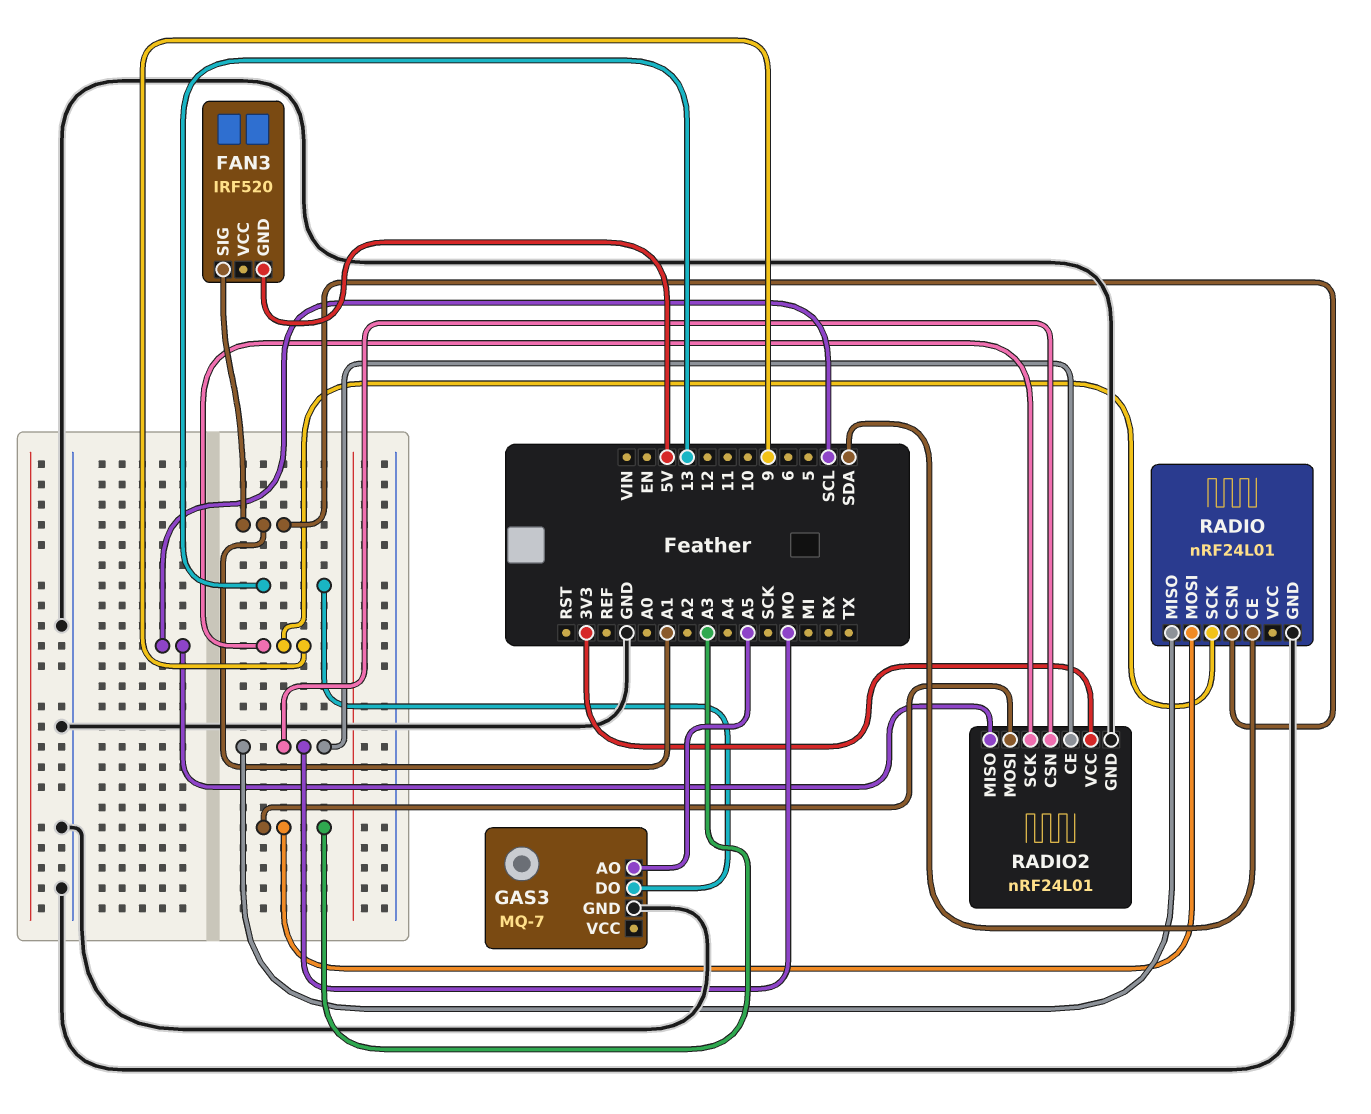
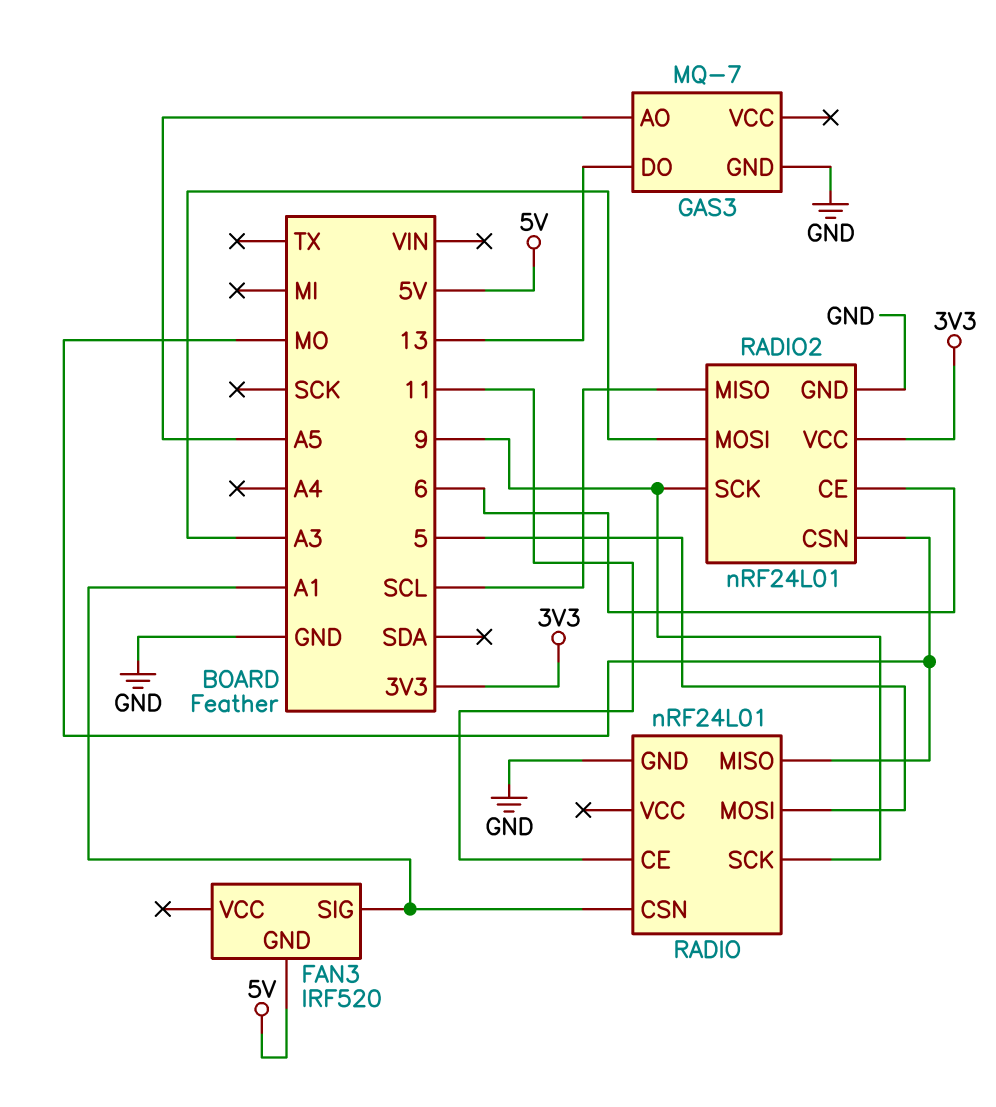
RADIO pin CE: SDA -> 11
RADIO pin MOSI: A3 -> 5
RADIO2 pin CE: MO -> 6

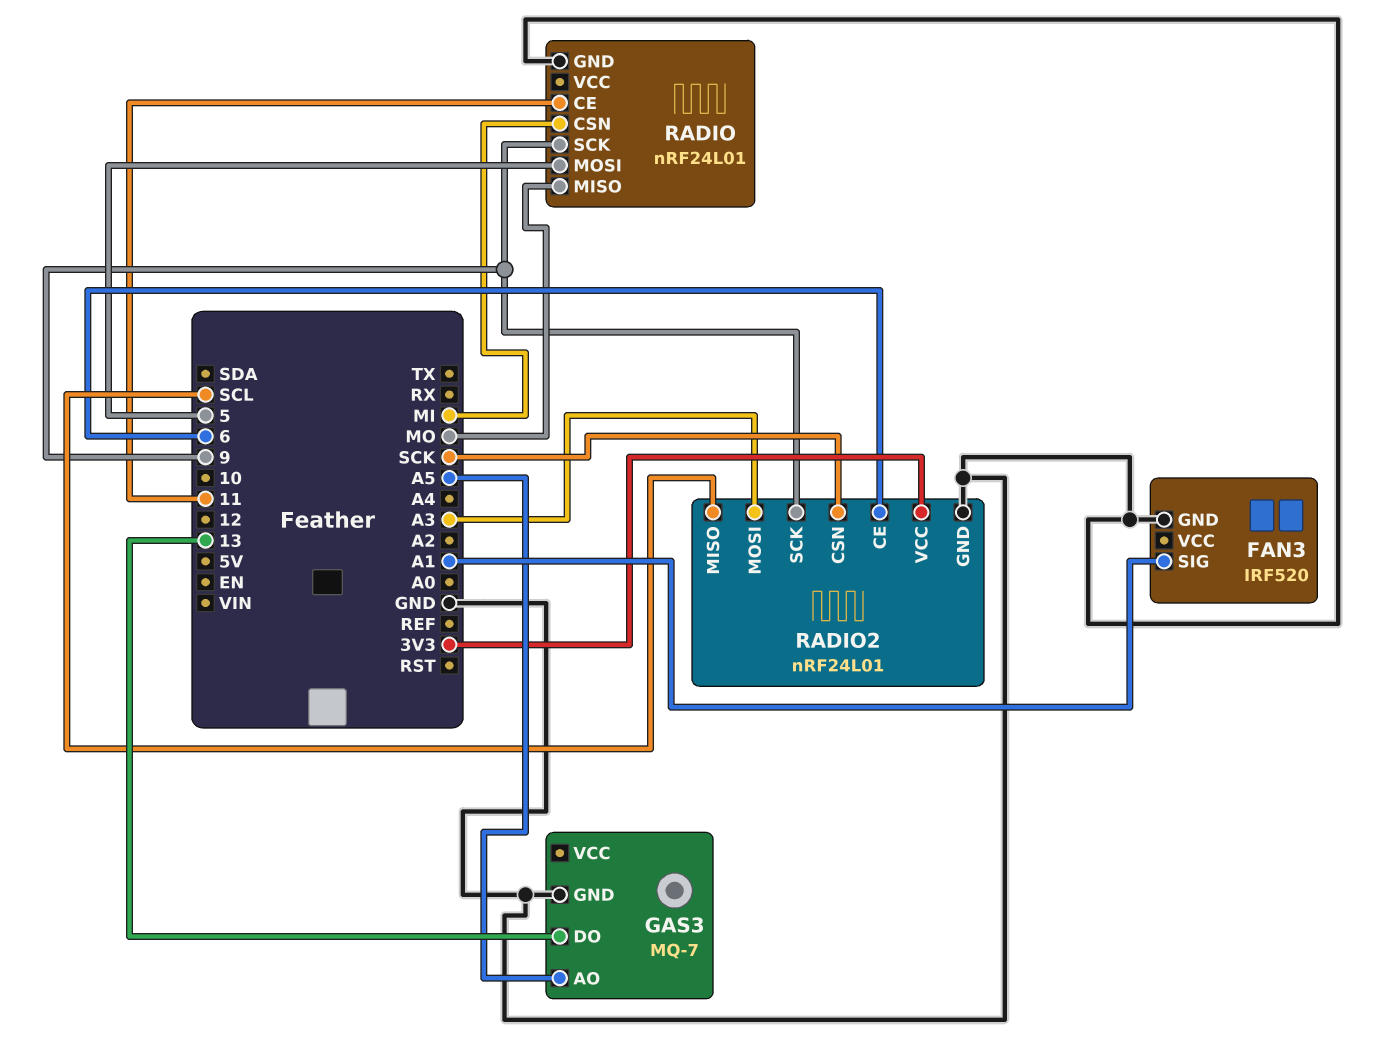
FAN3 pin GND: 5V -> GND
RADIO pin CSN: A1 -> MI
RADIO2 pin CSN: MO -> SCK

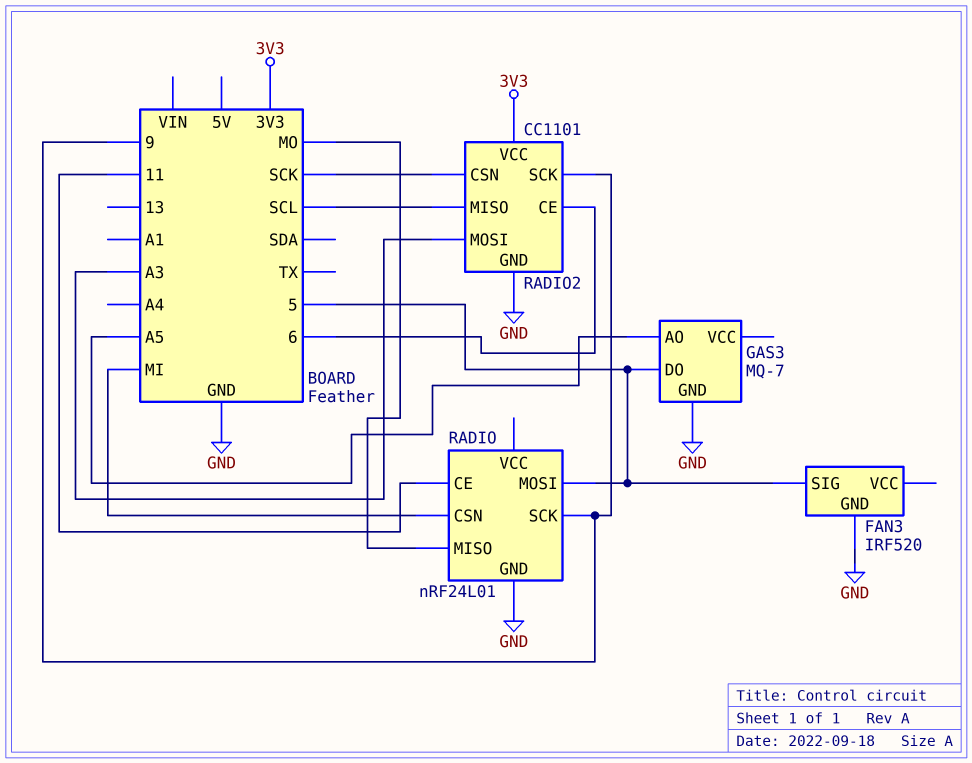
FAN3 pin SIG: A1 -> 5
GAS3 pin DO: 13 -> 5
RADIO2: nRF24L01 -> CC1101

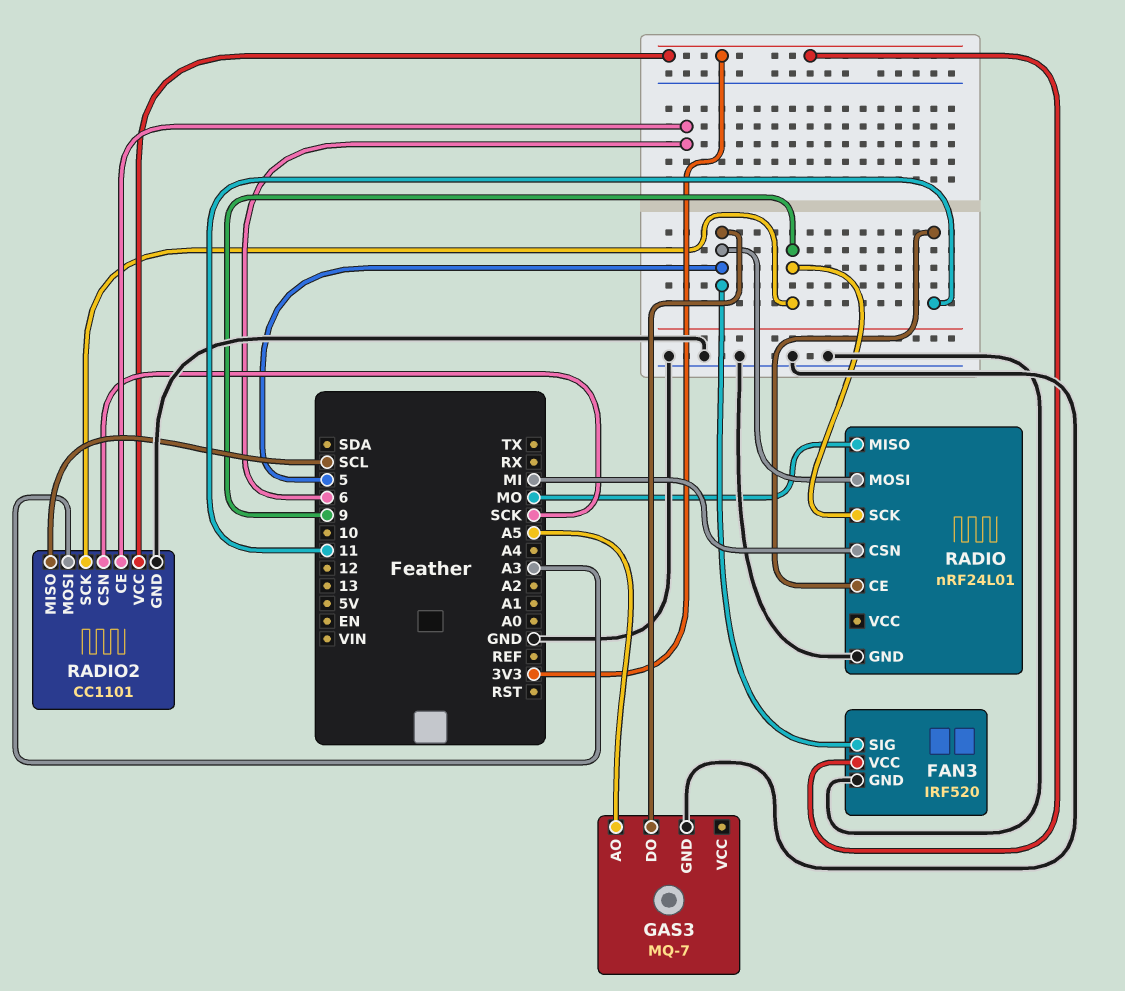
FAN3 pin VCC: none -> 3V3

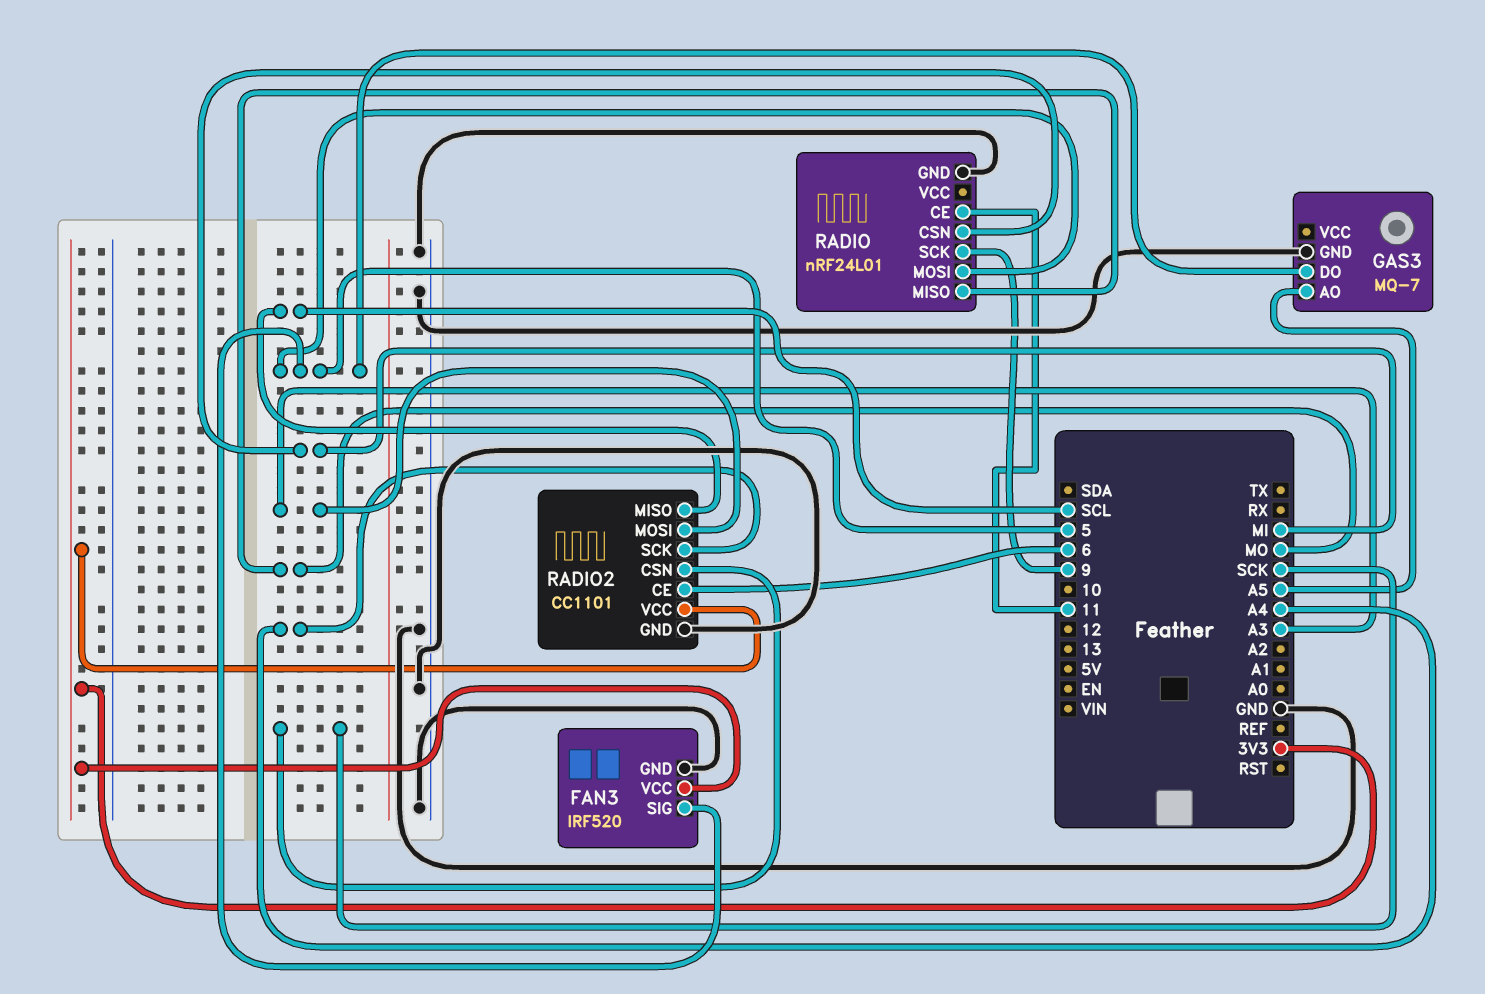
RADIO2 pin SCK: 9 -> A4

